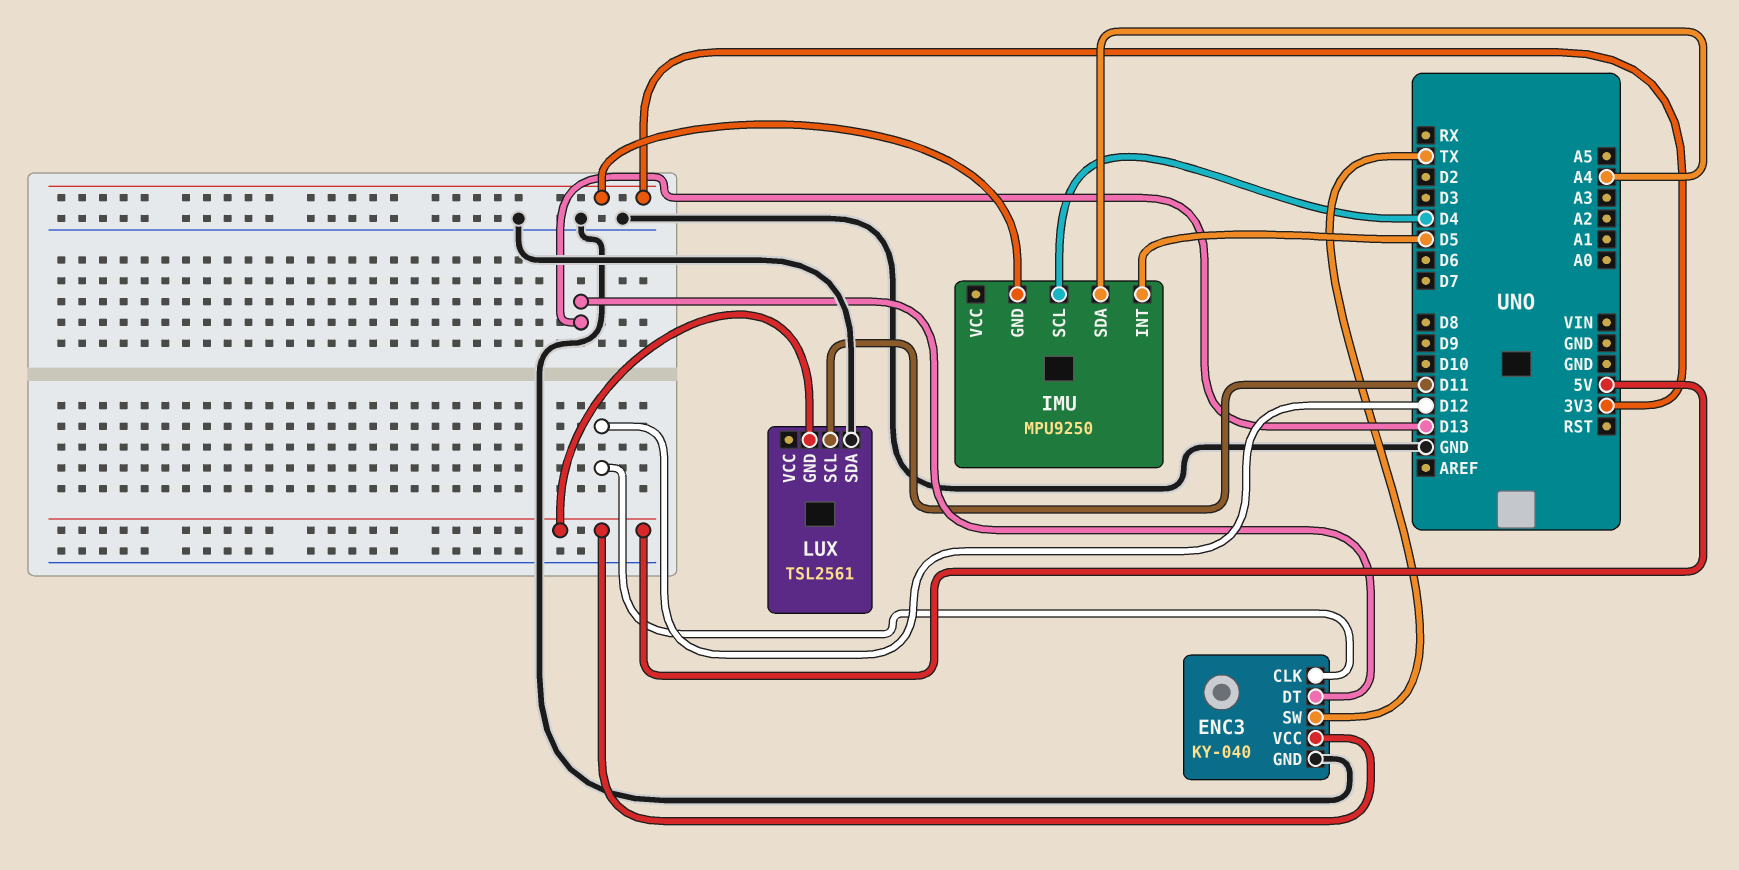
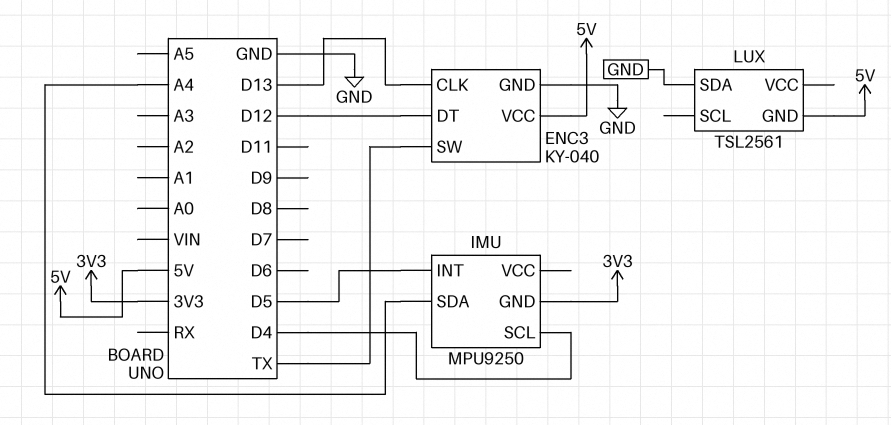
ENC3 pin CLK: D12 -> D13
ENC3 pin DT: D13 -> D12
LUX pin SCL: D11 -> none

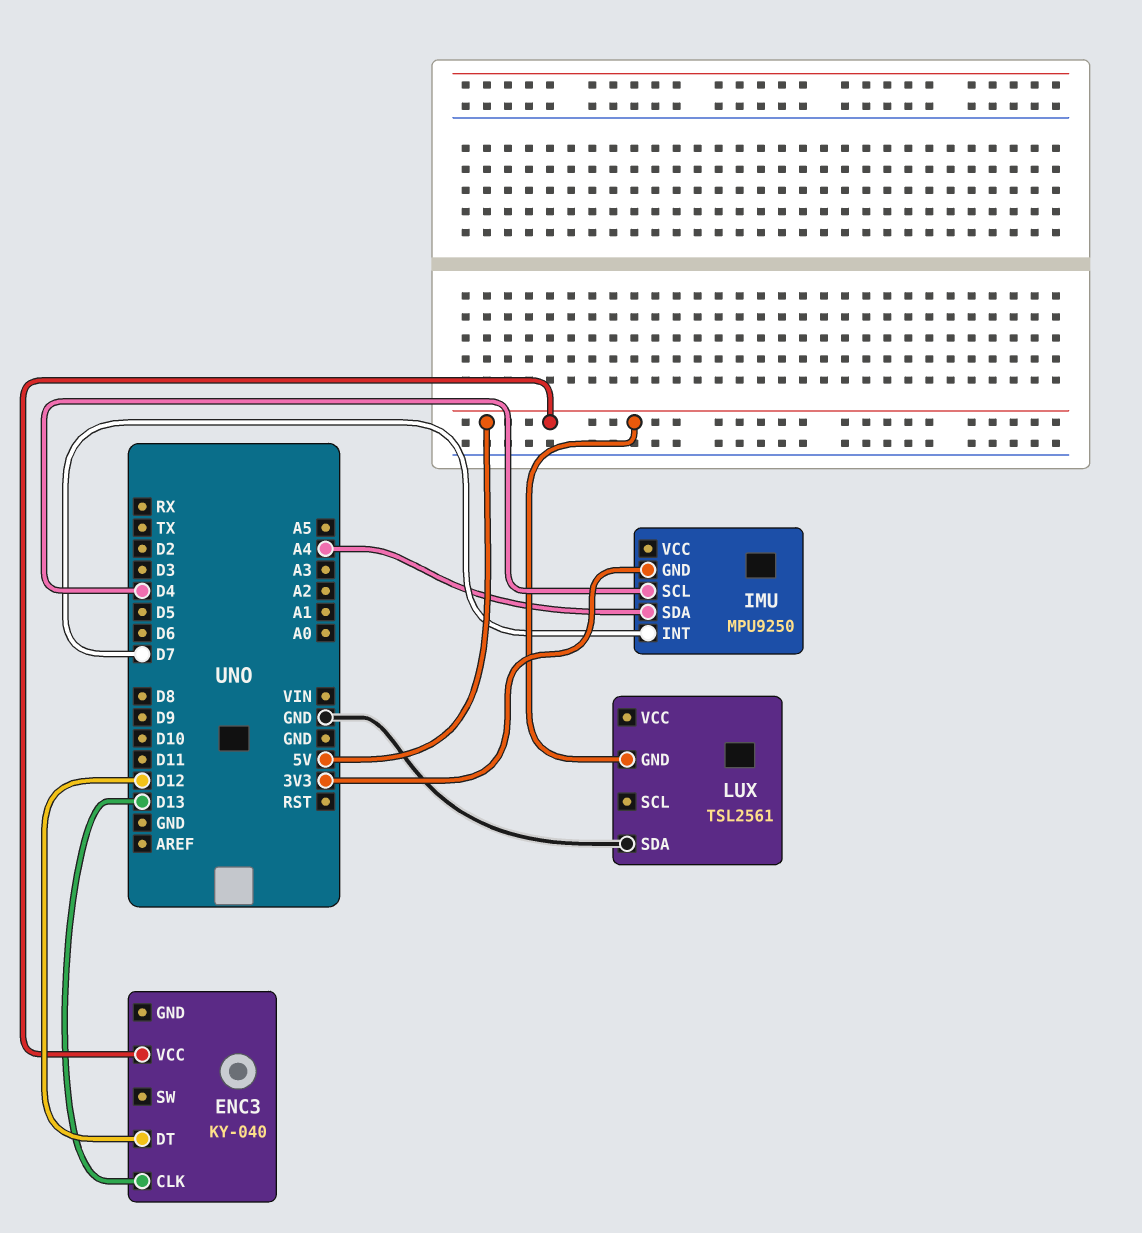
ENC3 pin GND: GND -> none
ENC3 pin SW: TX -> none
IMU pin INT: D5 -> D7

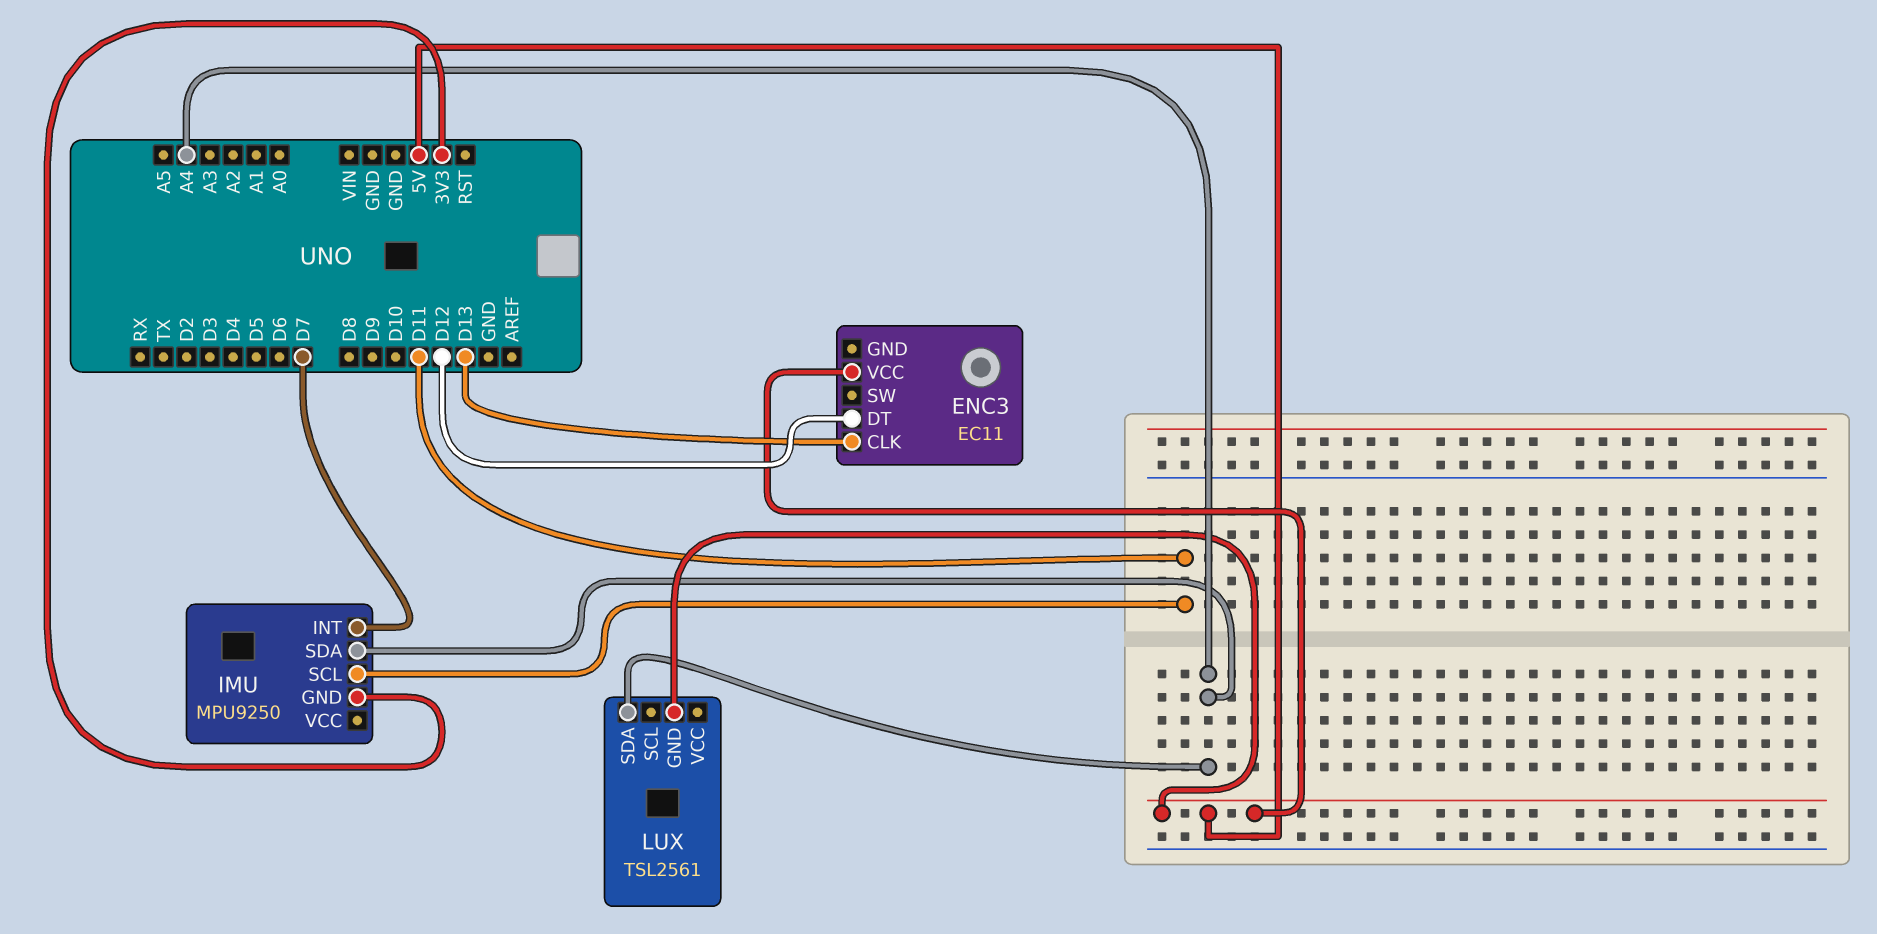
ENC3: KY-040 -> EC11
IMU pin SCL: D4 -> D11
LUX pin SDA: GND -> A4

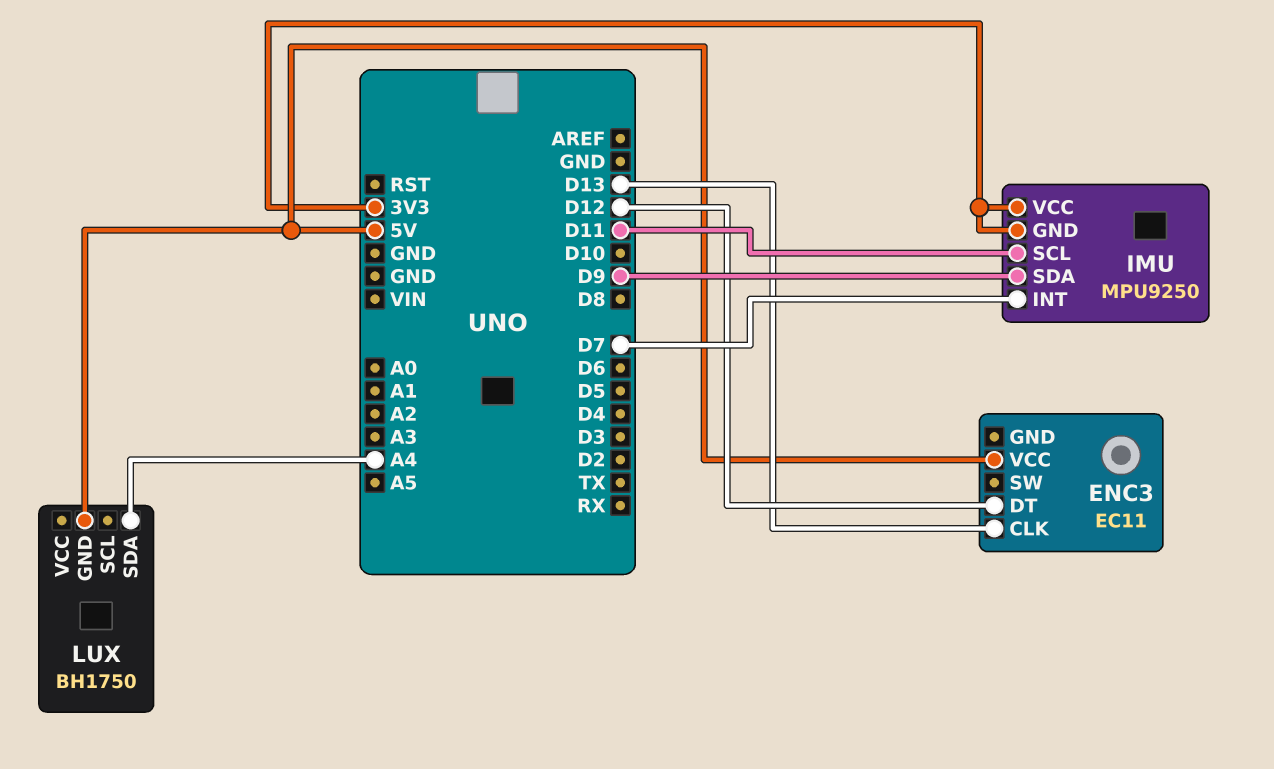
IMU pin SDA: A4 -> D9
IMU pin VCC: none -> 3V3
LUX: TSL2561 -> BH1750

